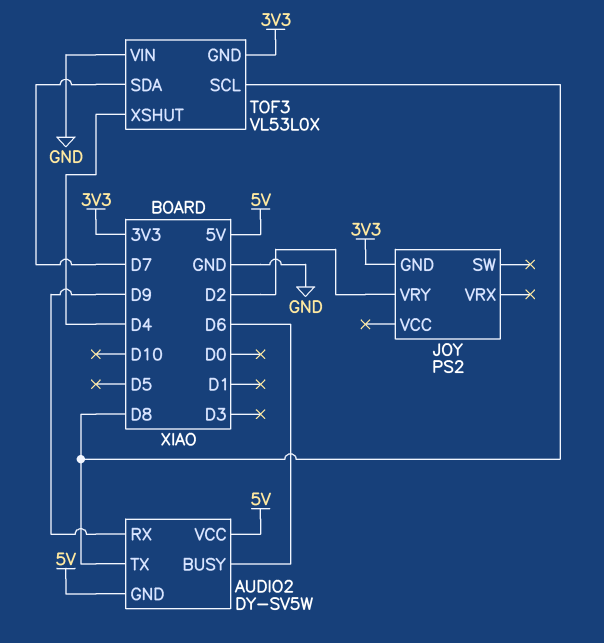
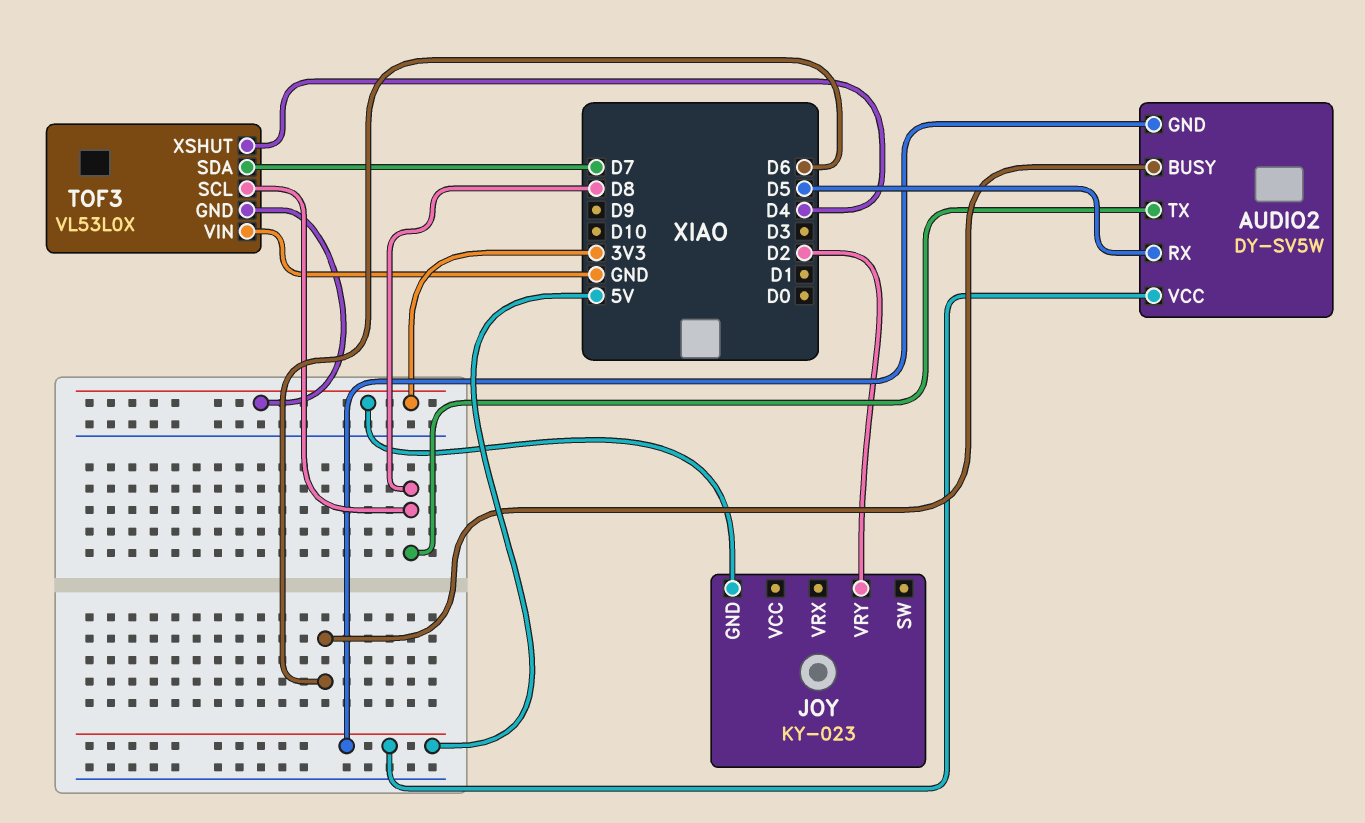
AUDIO2 pin RX: D9 -> D5
JOY: PS2 -> KY-023

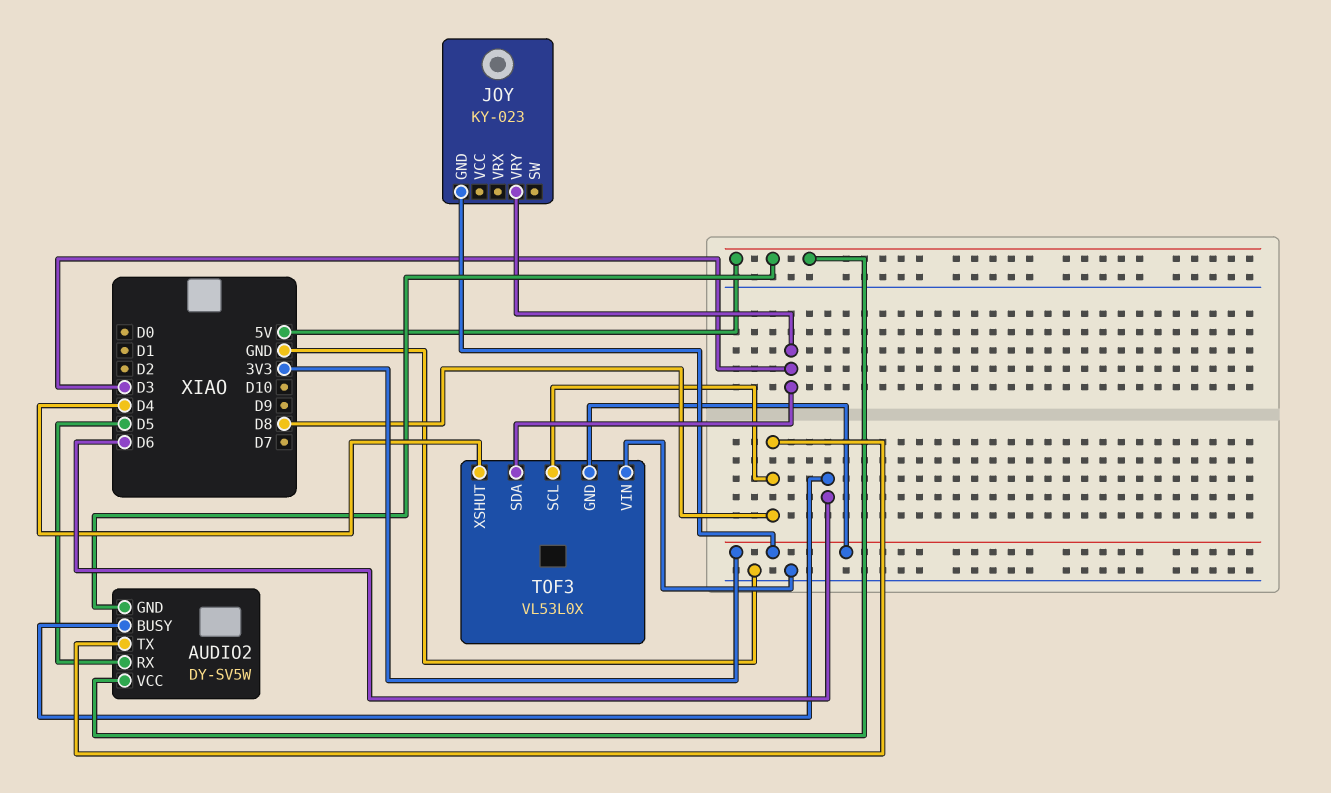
JOY pin VRY: D2 -> D3
TOF3 pin SDA: D7 -> D3

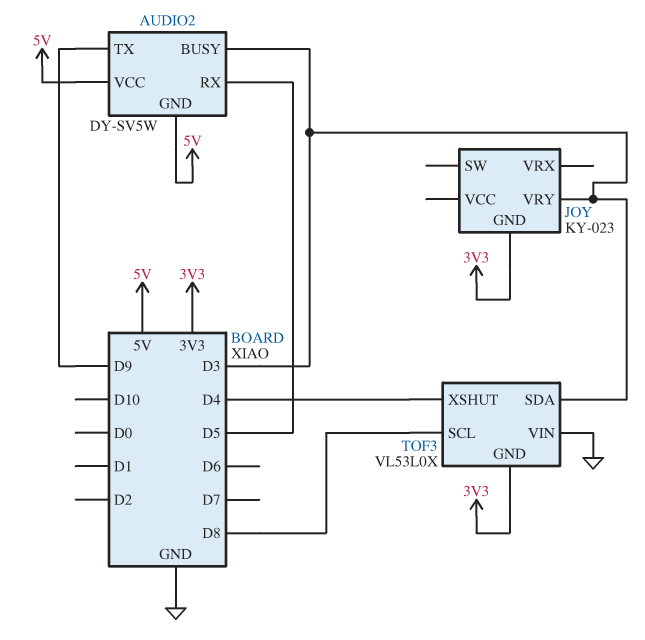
AUDIO2 pin BUSY: D6 -> D3
AUDIO2 pin TX: D8 -> D9

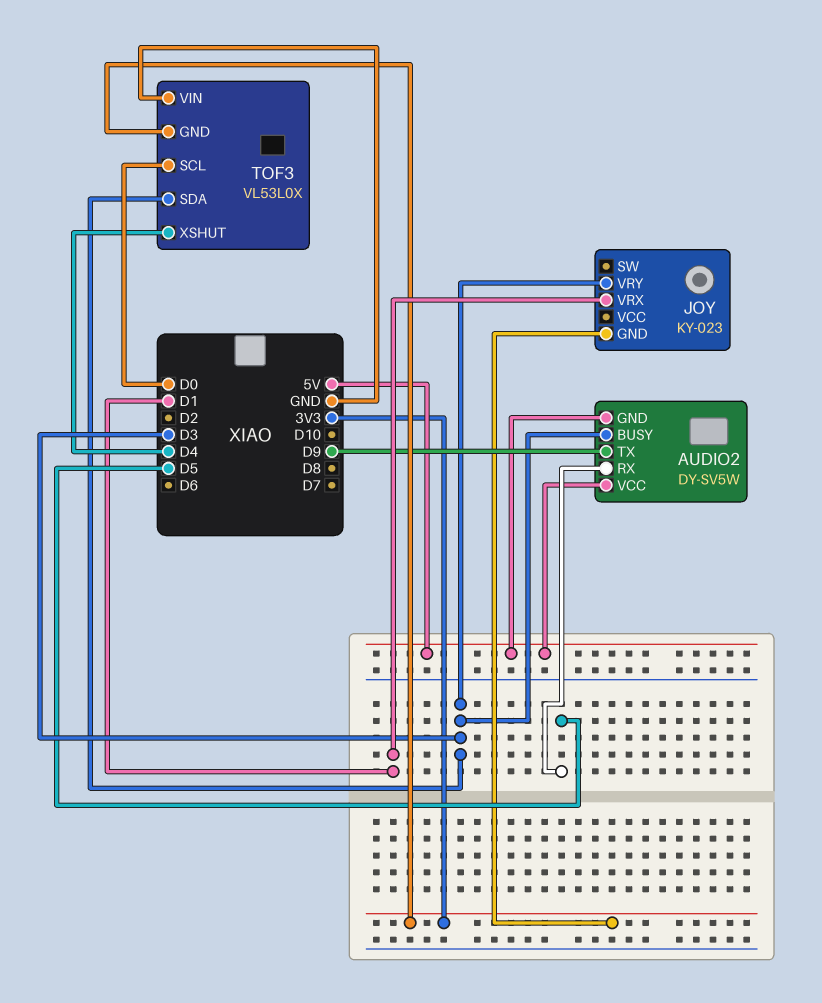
JOY pin VRX: none -> D1
TOF3 pin SCL: D8 -> D0

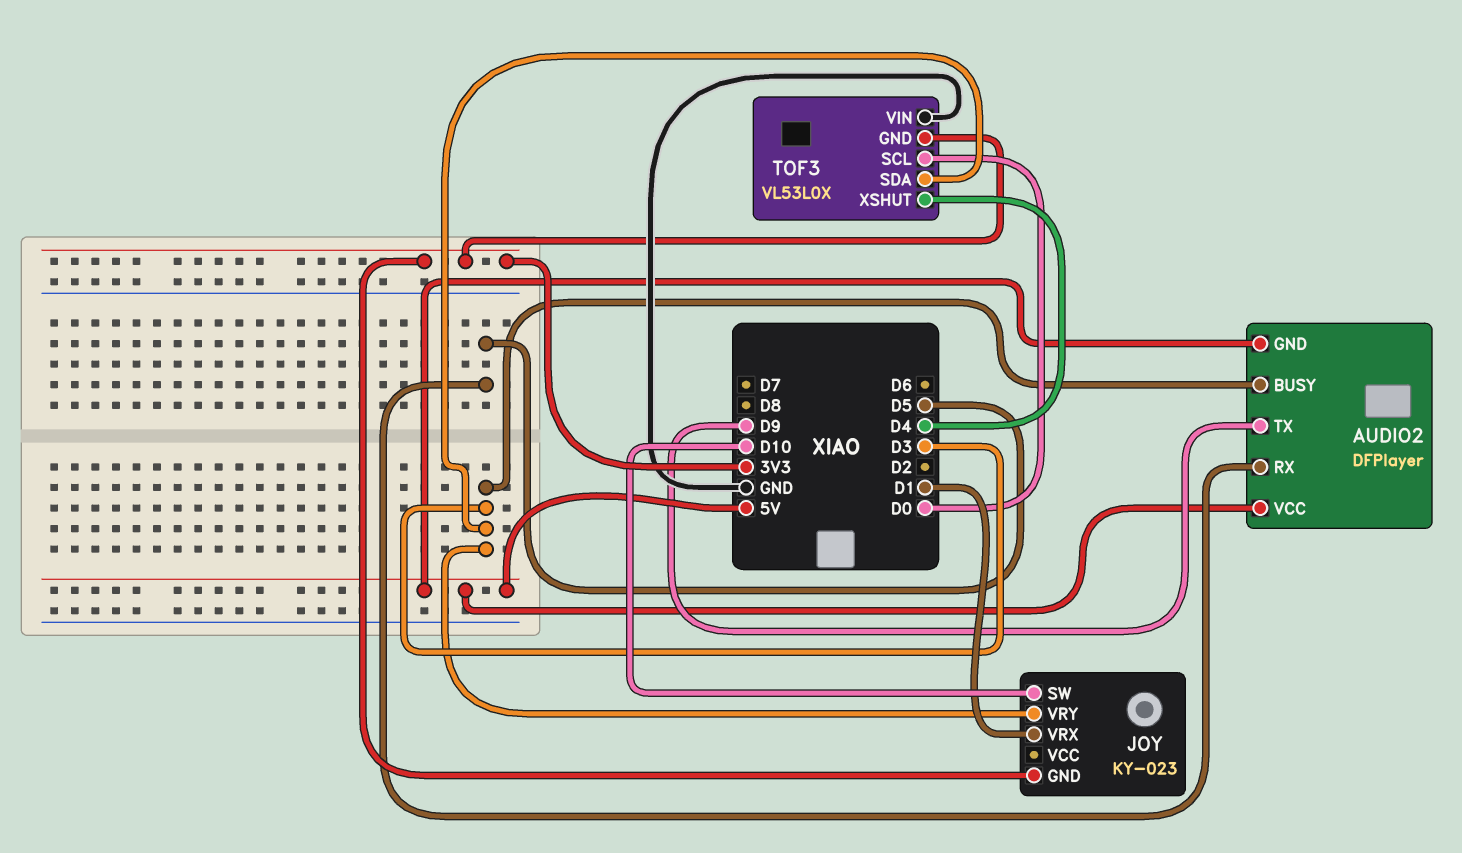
AUDIO2: DY-SV5W -> DFPlayer
JOY pin SW: none -> D10

